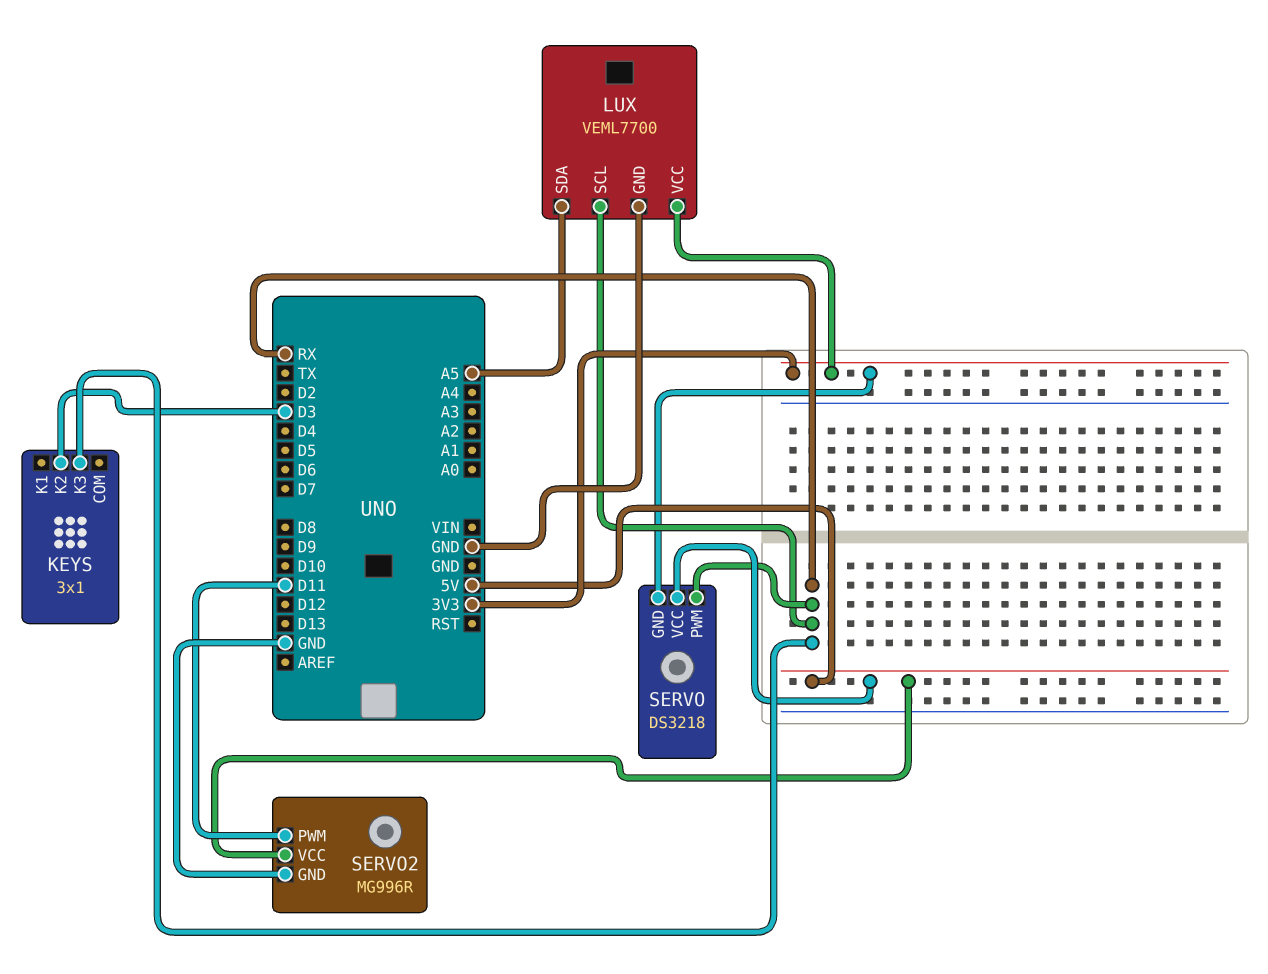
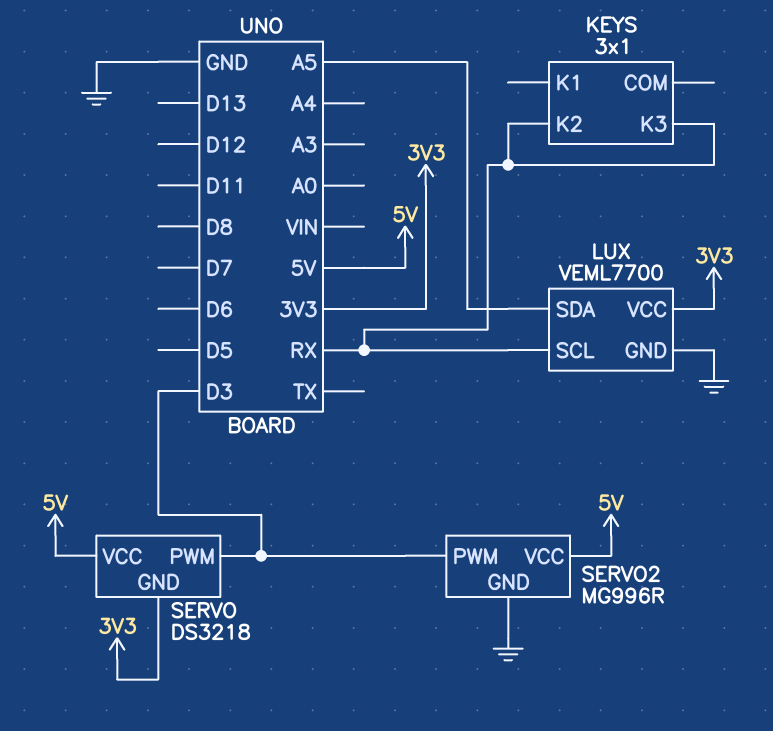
KEYS pin K2: D3 -> RX
SERVO pin PWM: RX -> D3
SERVO2 pin PWM: D11 -> D3

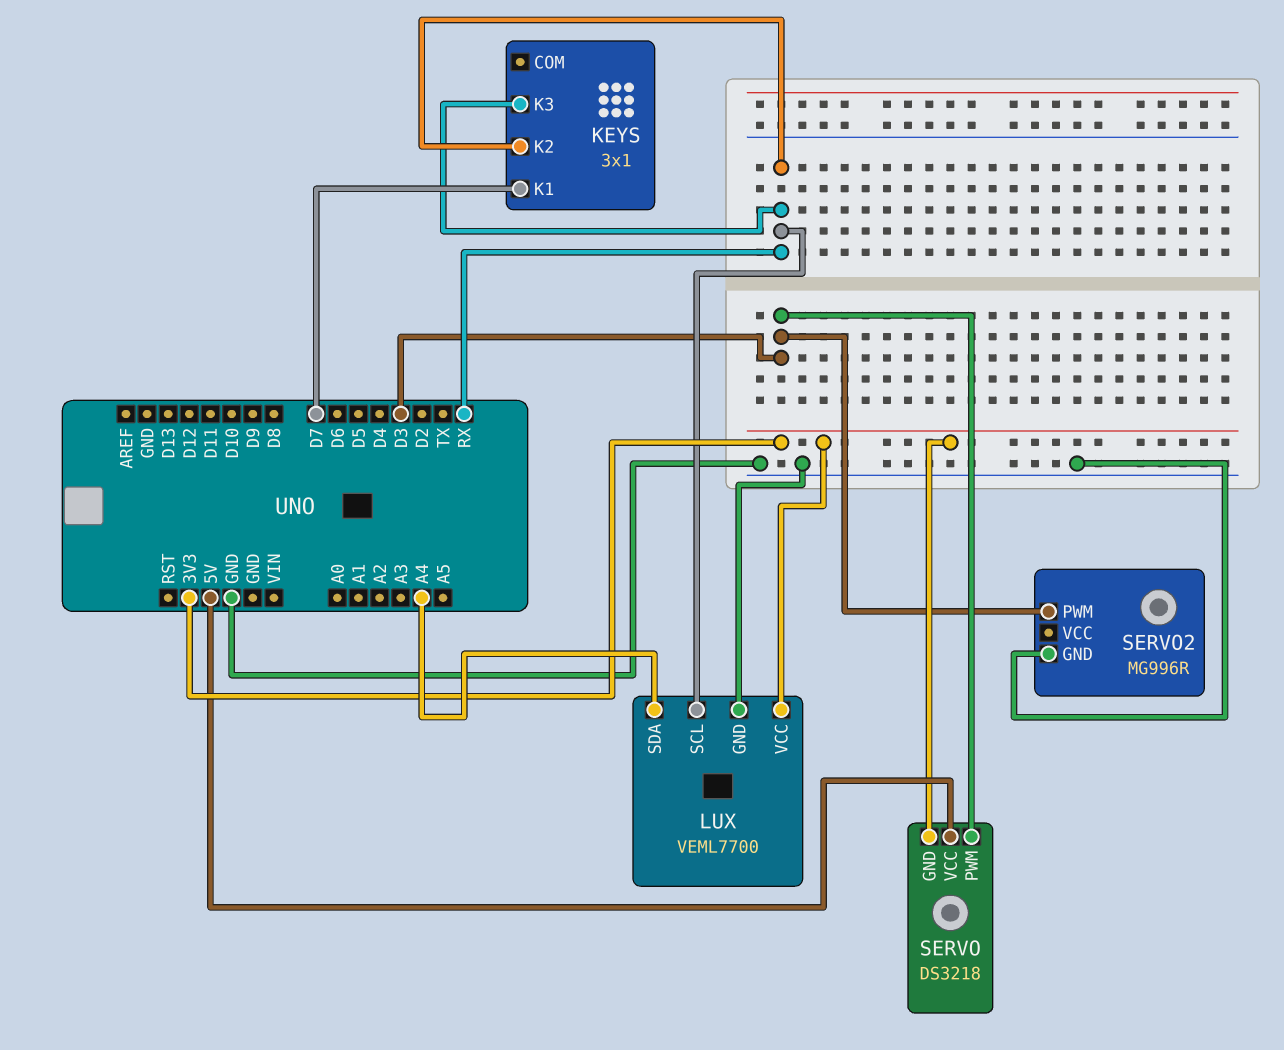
KEYS pin K1: none -> D7
LUX pin SDA: A5 -> A4
SERVO2 pin VCC: 5V -> none

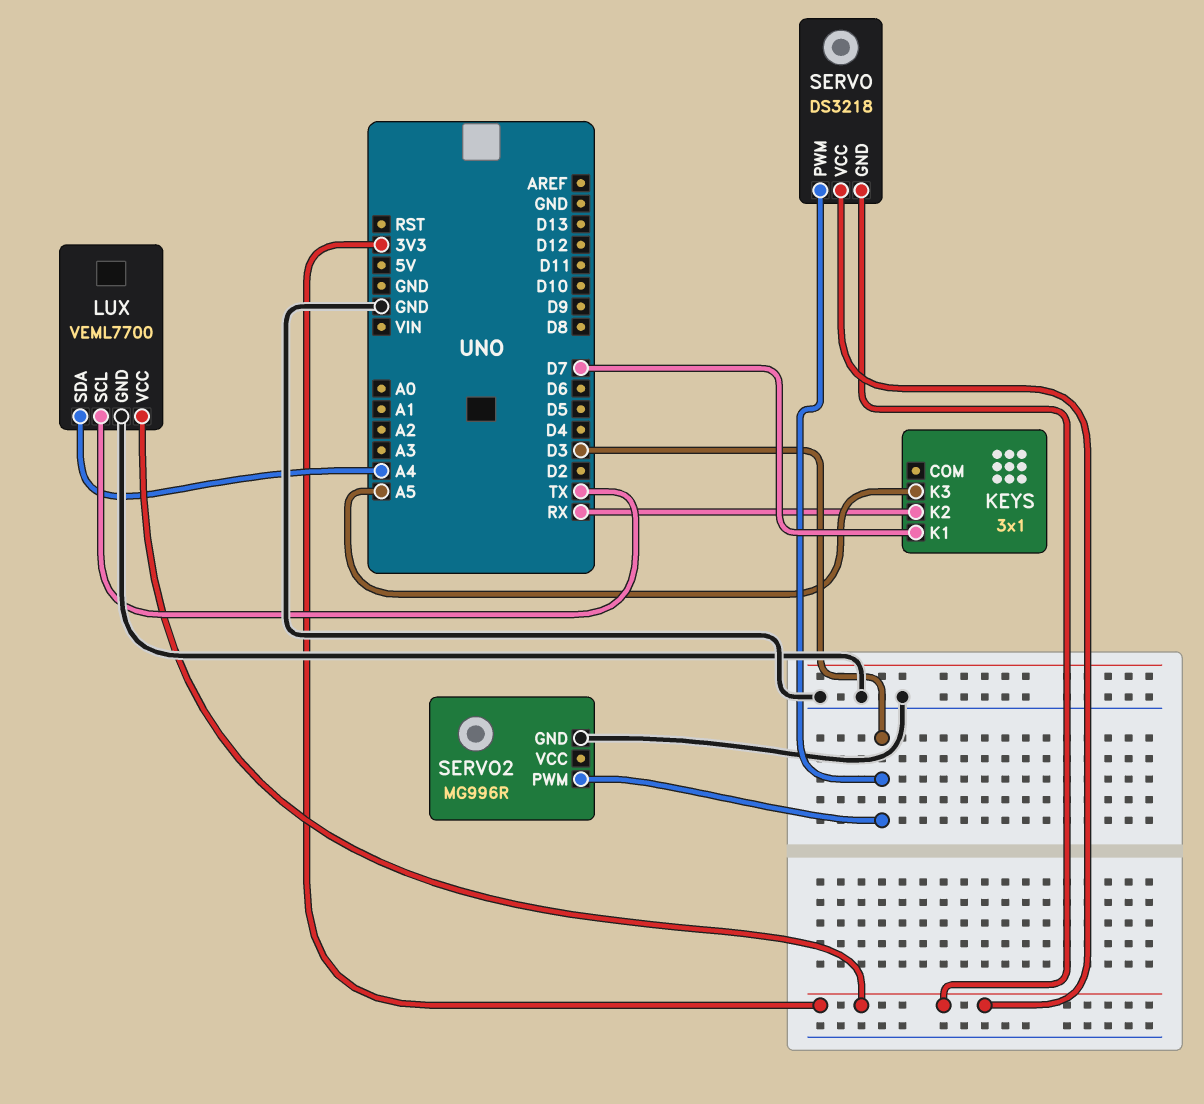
KEYS pin K3: RX -> A5
LUX pin SCL: RX -> TX
SERVO pin VCC: 5V -> 3V3

